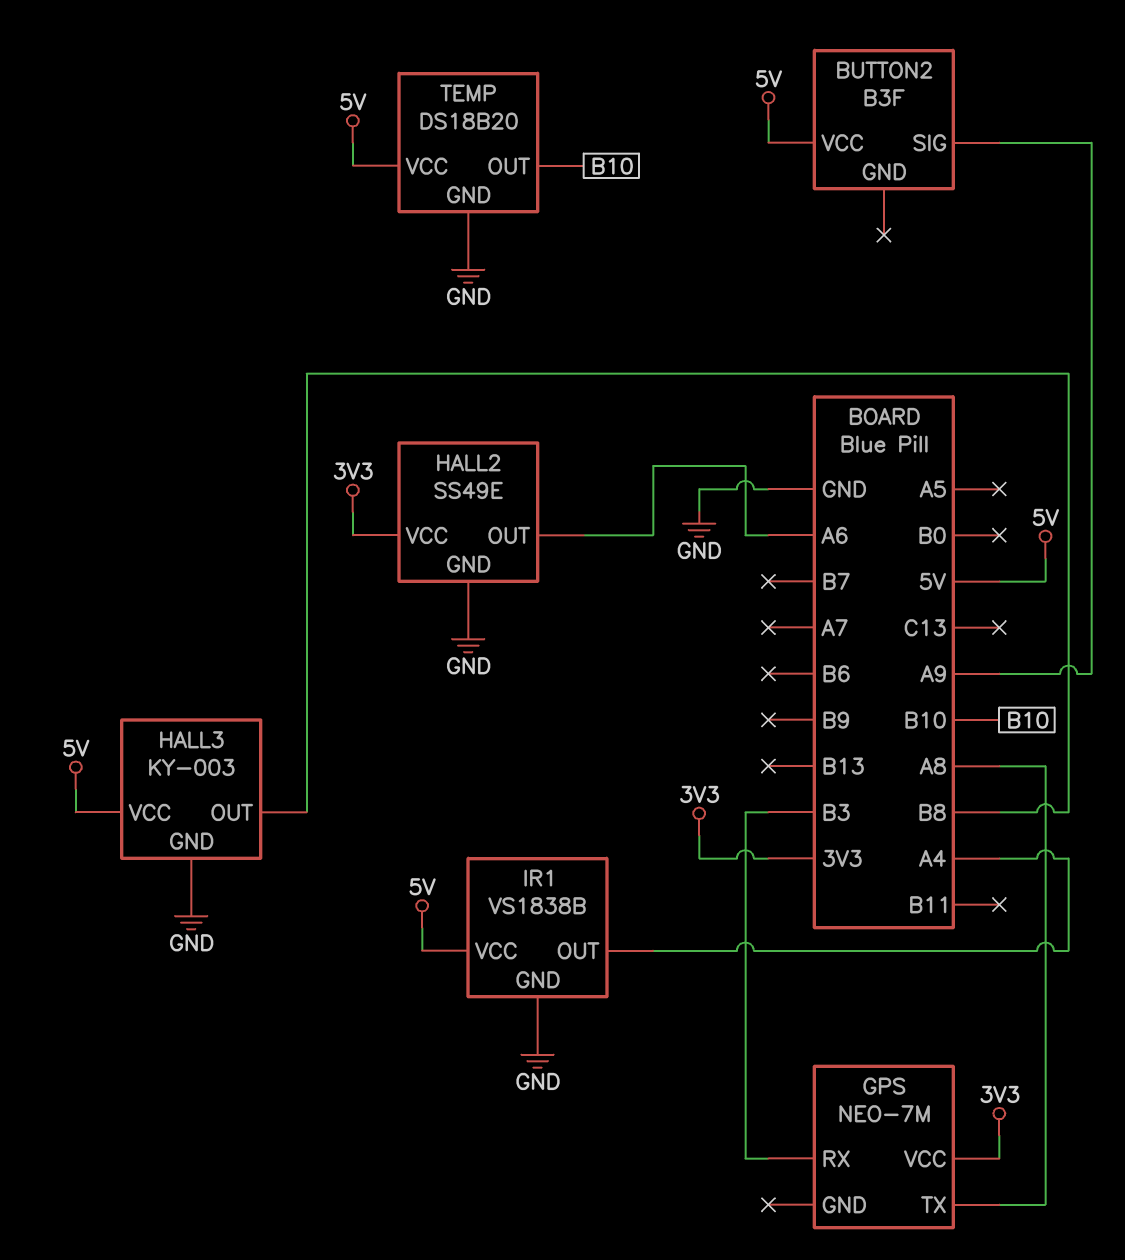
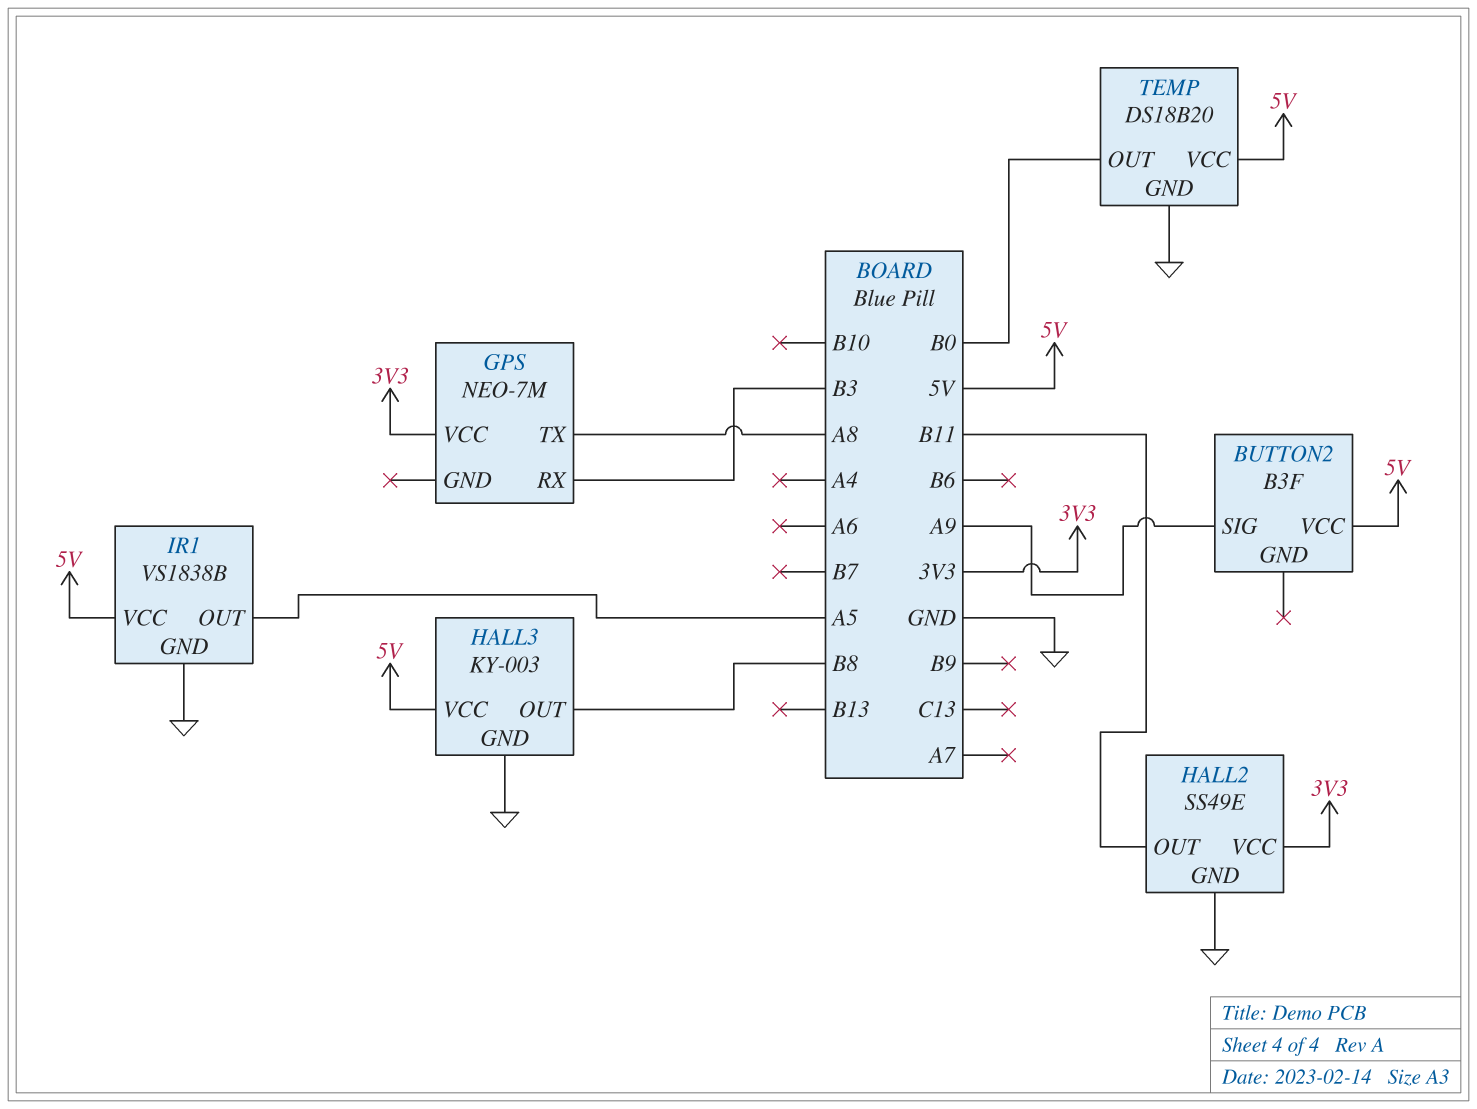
HALL2 pin OUT: A6 -> B11
IR1 pin OUT: A4 -> A5
TEMP pin OUT: B10 -> B0

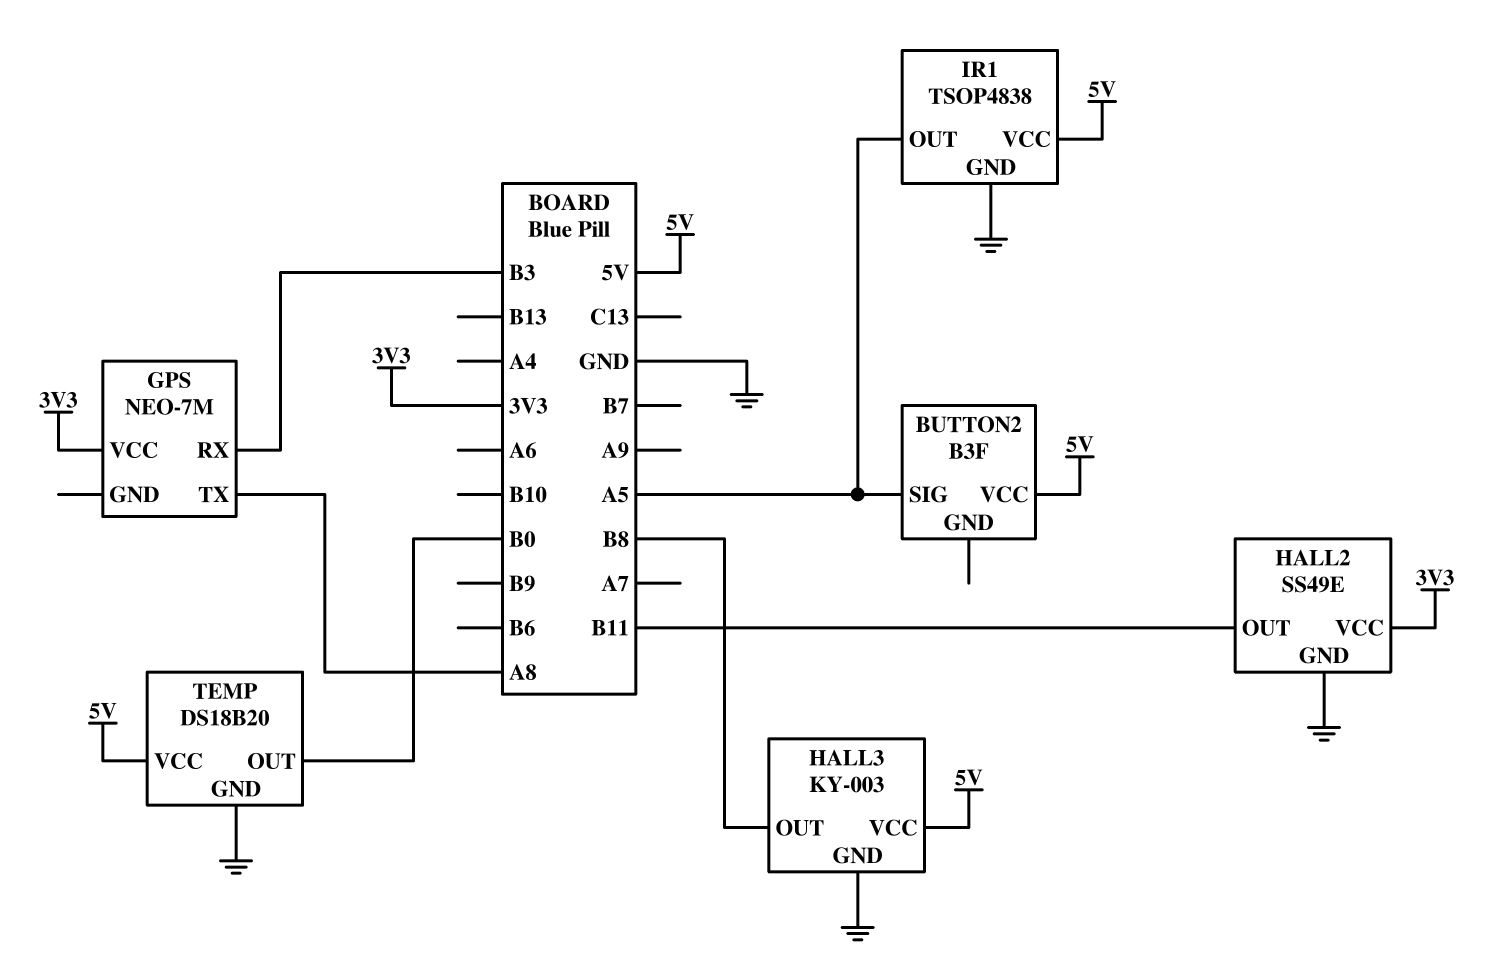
BUTTON2 pin SIG: A9 -> A5
IR1: VS1838B -> TSOP4838

